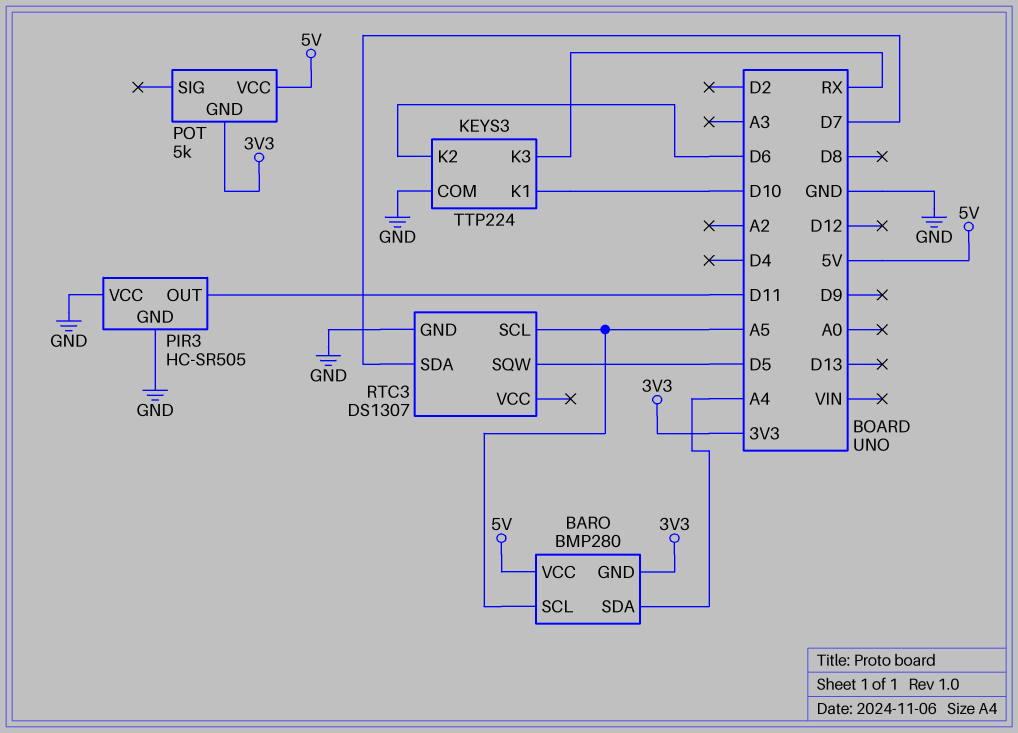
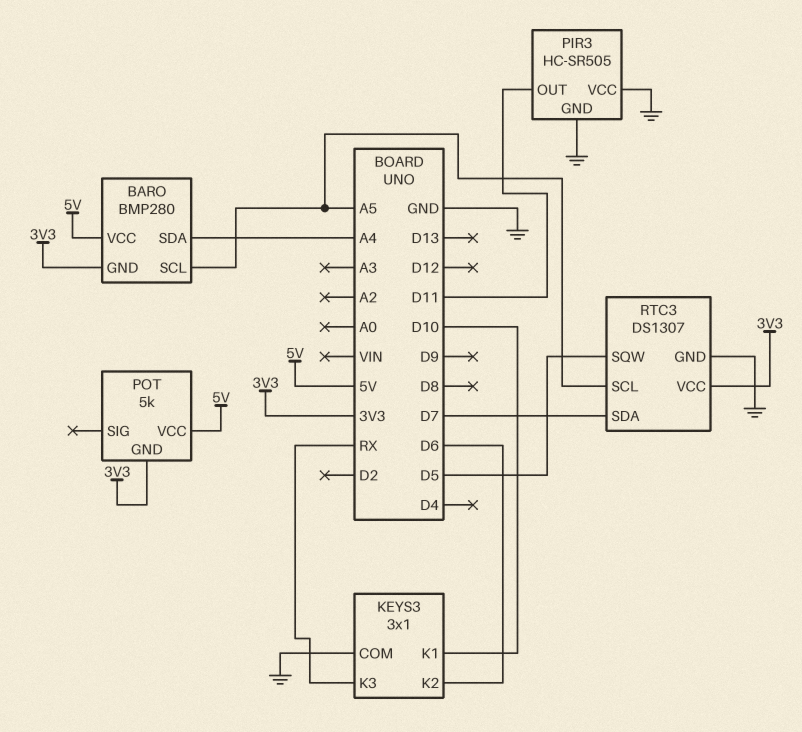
KEYS3: TTP224 -> 3x1
RTC3 pin VCC: none -> 3V3

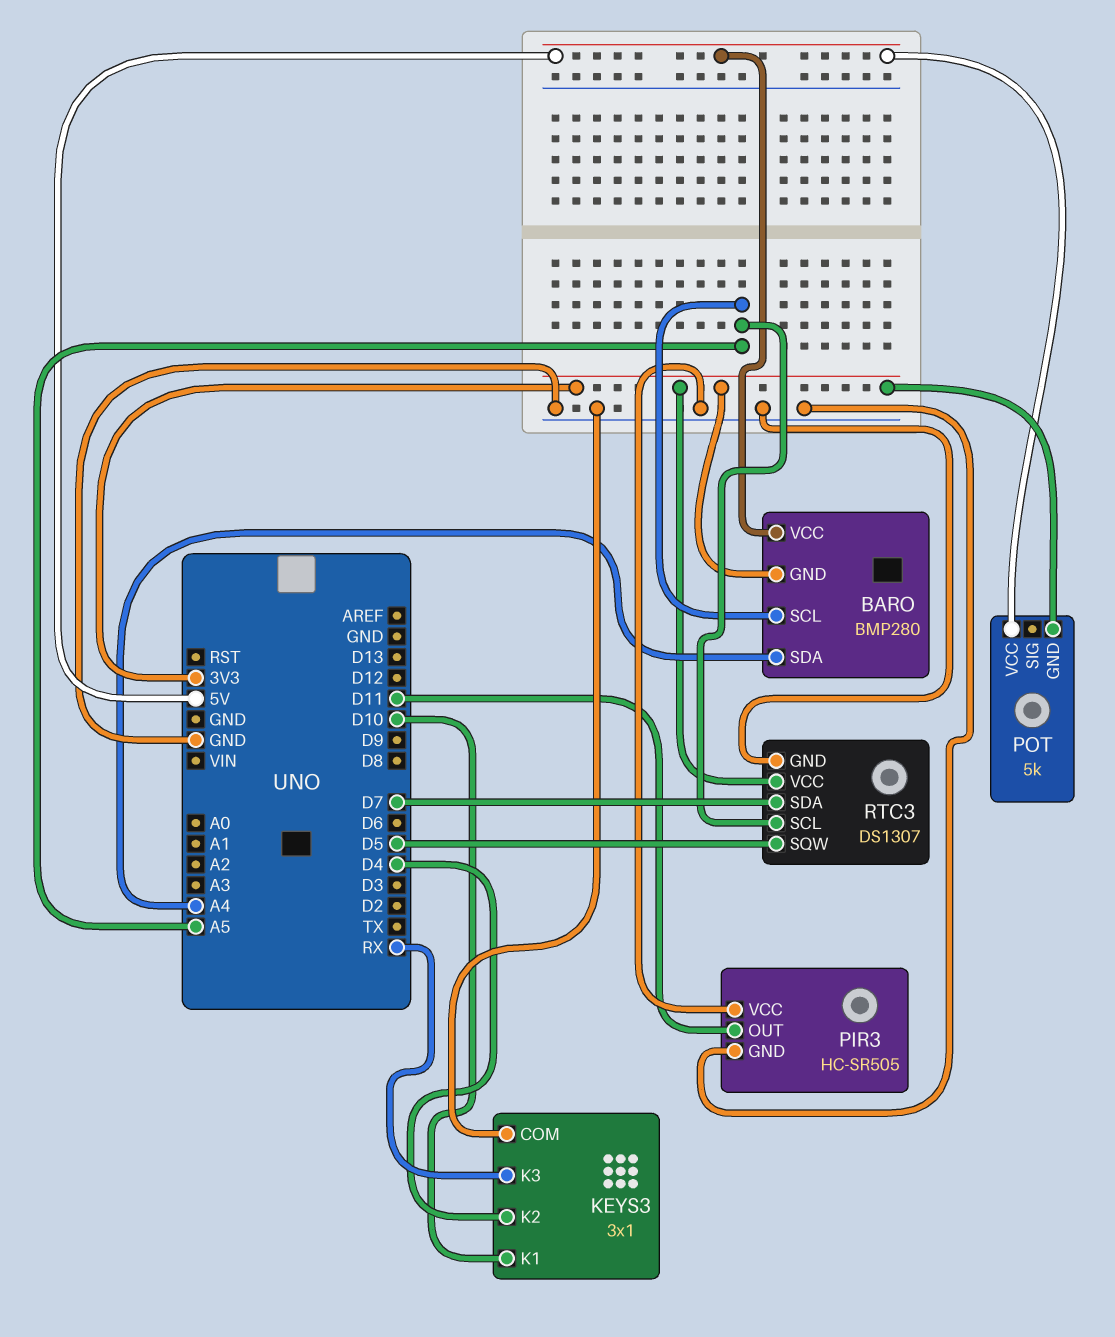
KEYS3 pin K2: D6 -> D4

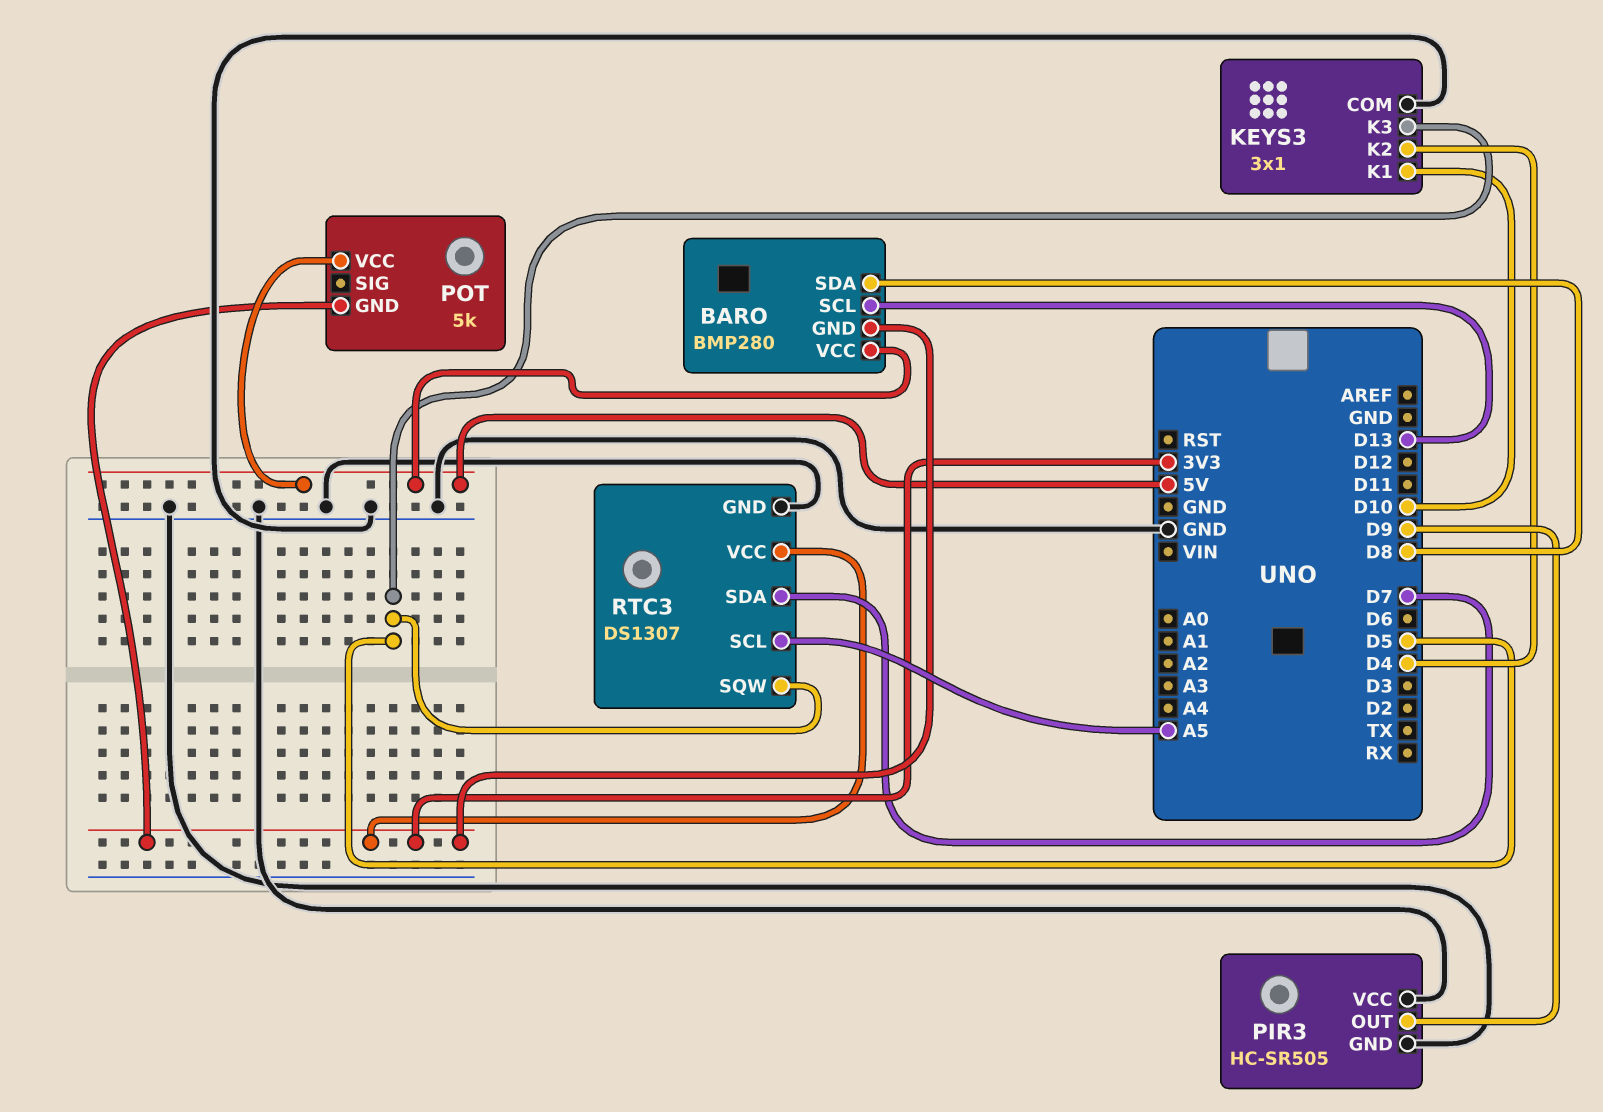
BARO pin SCL: A5 -> D13
BARO pin SDA: A4 -> D8
KEYS3 pin K3: RX -> D5
PIR3 pin OUT: D11 -> D9

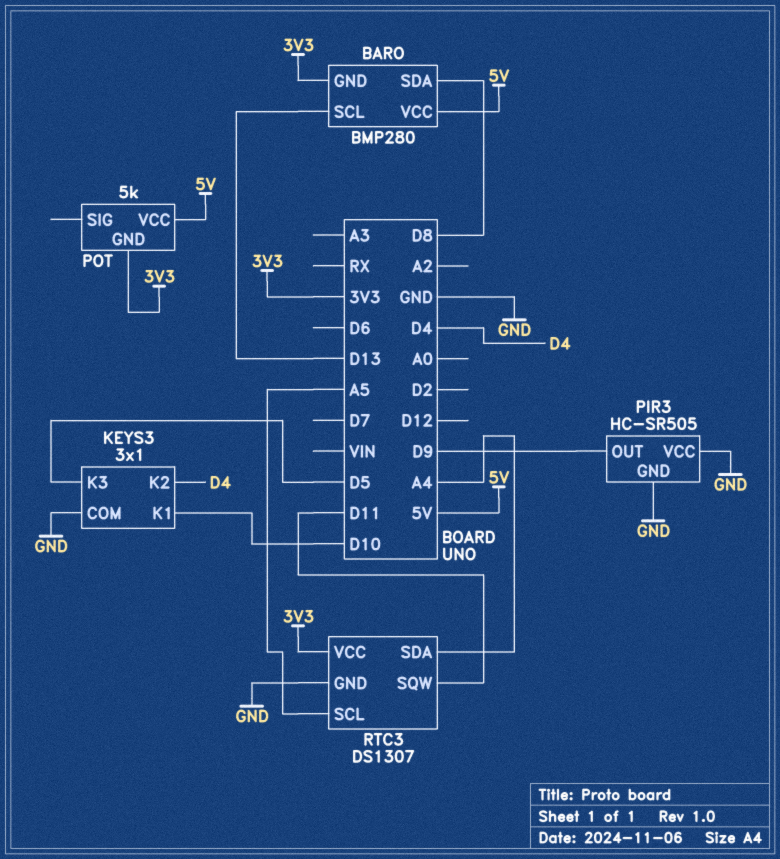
RTC3 pin SDA: D7 -> A4
RTC3 pin SQW: D5 -> D11

